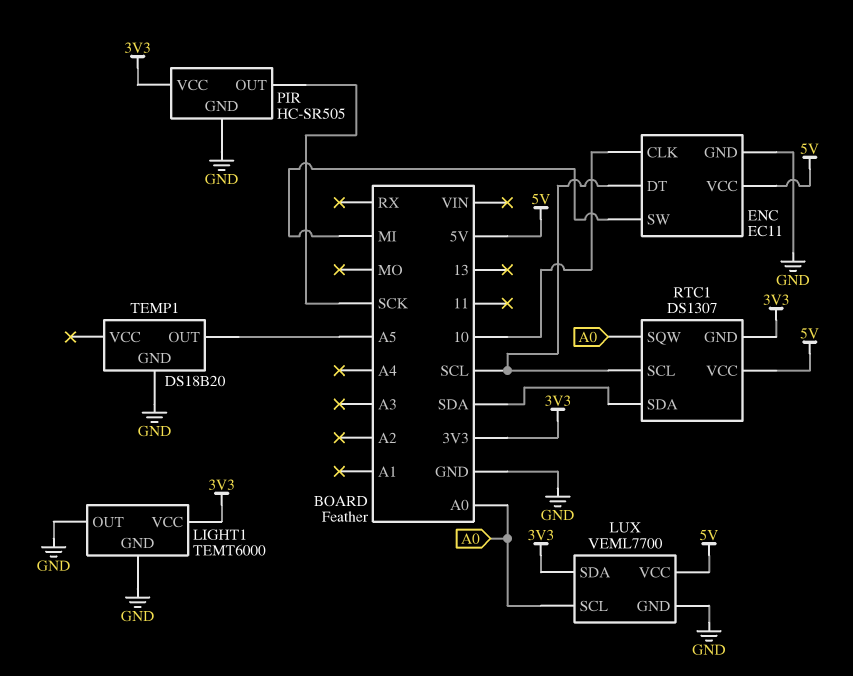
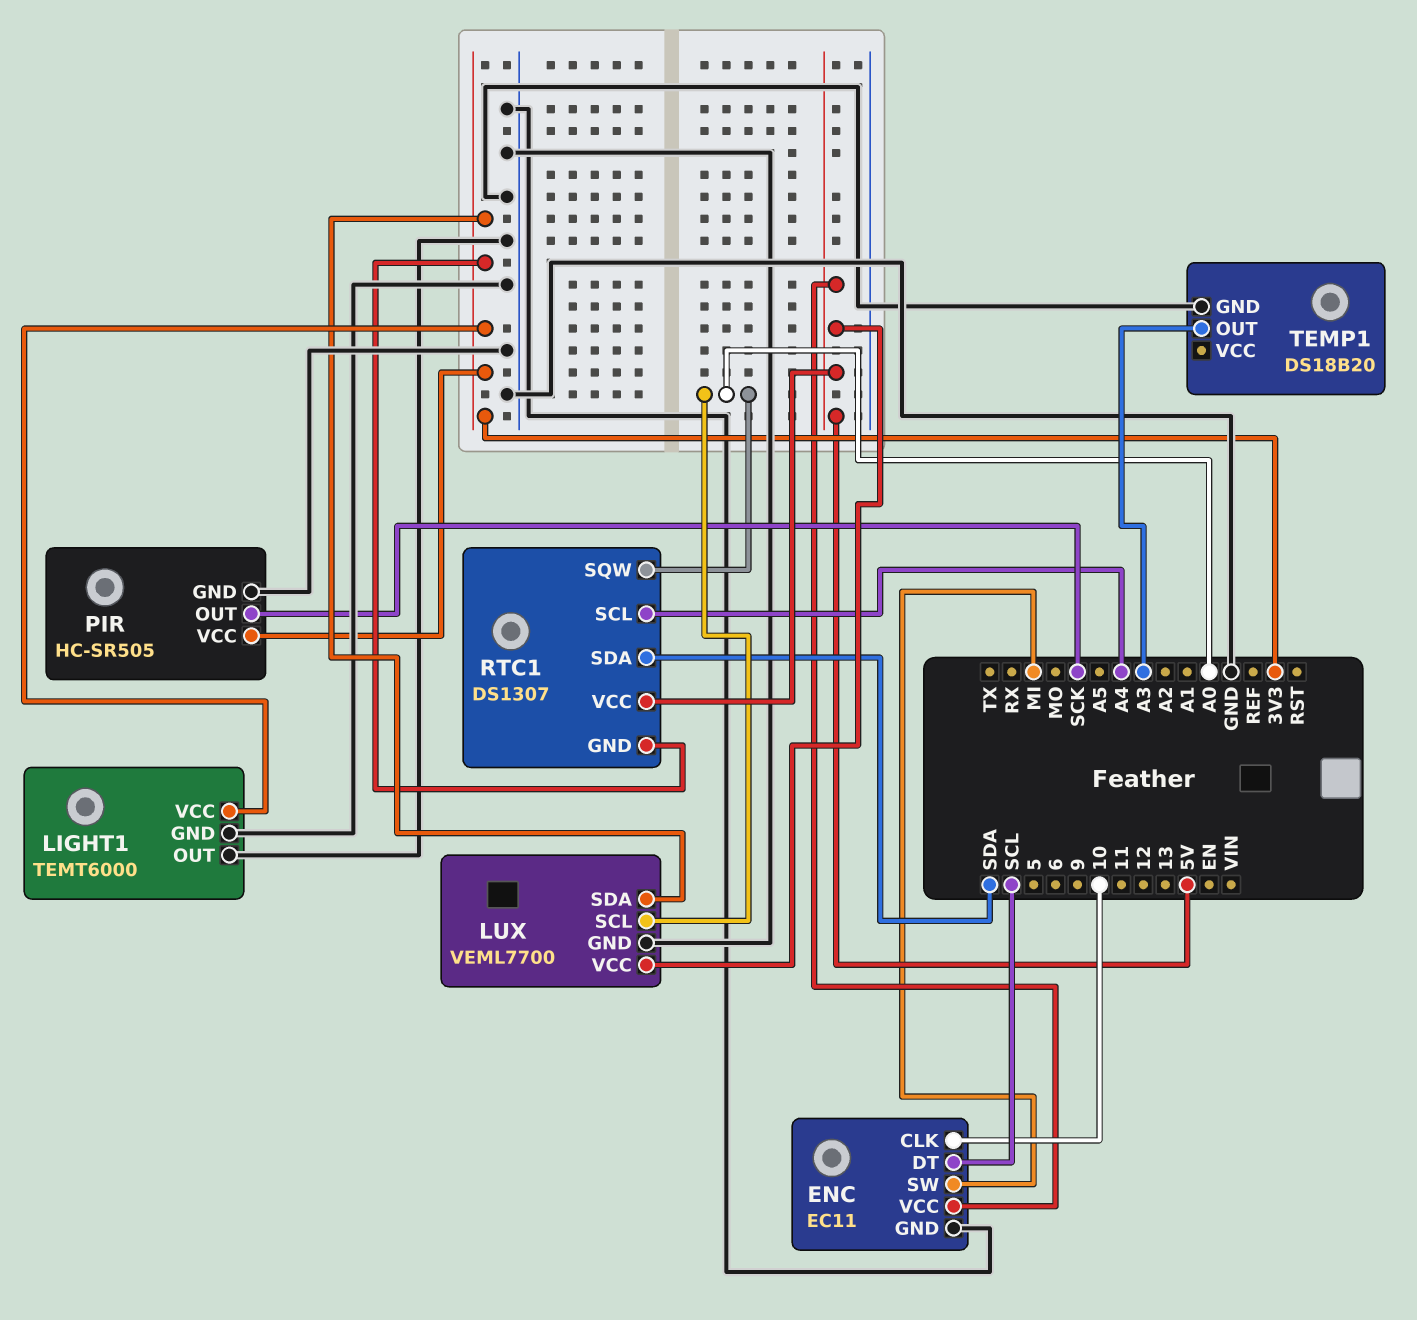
RTC1 pin SCL: SCL -> A4
TEMP1 pin OUT: A5 -> A3

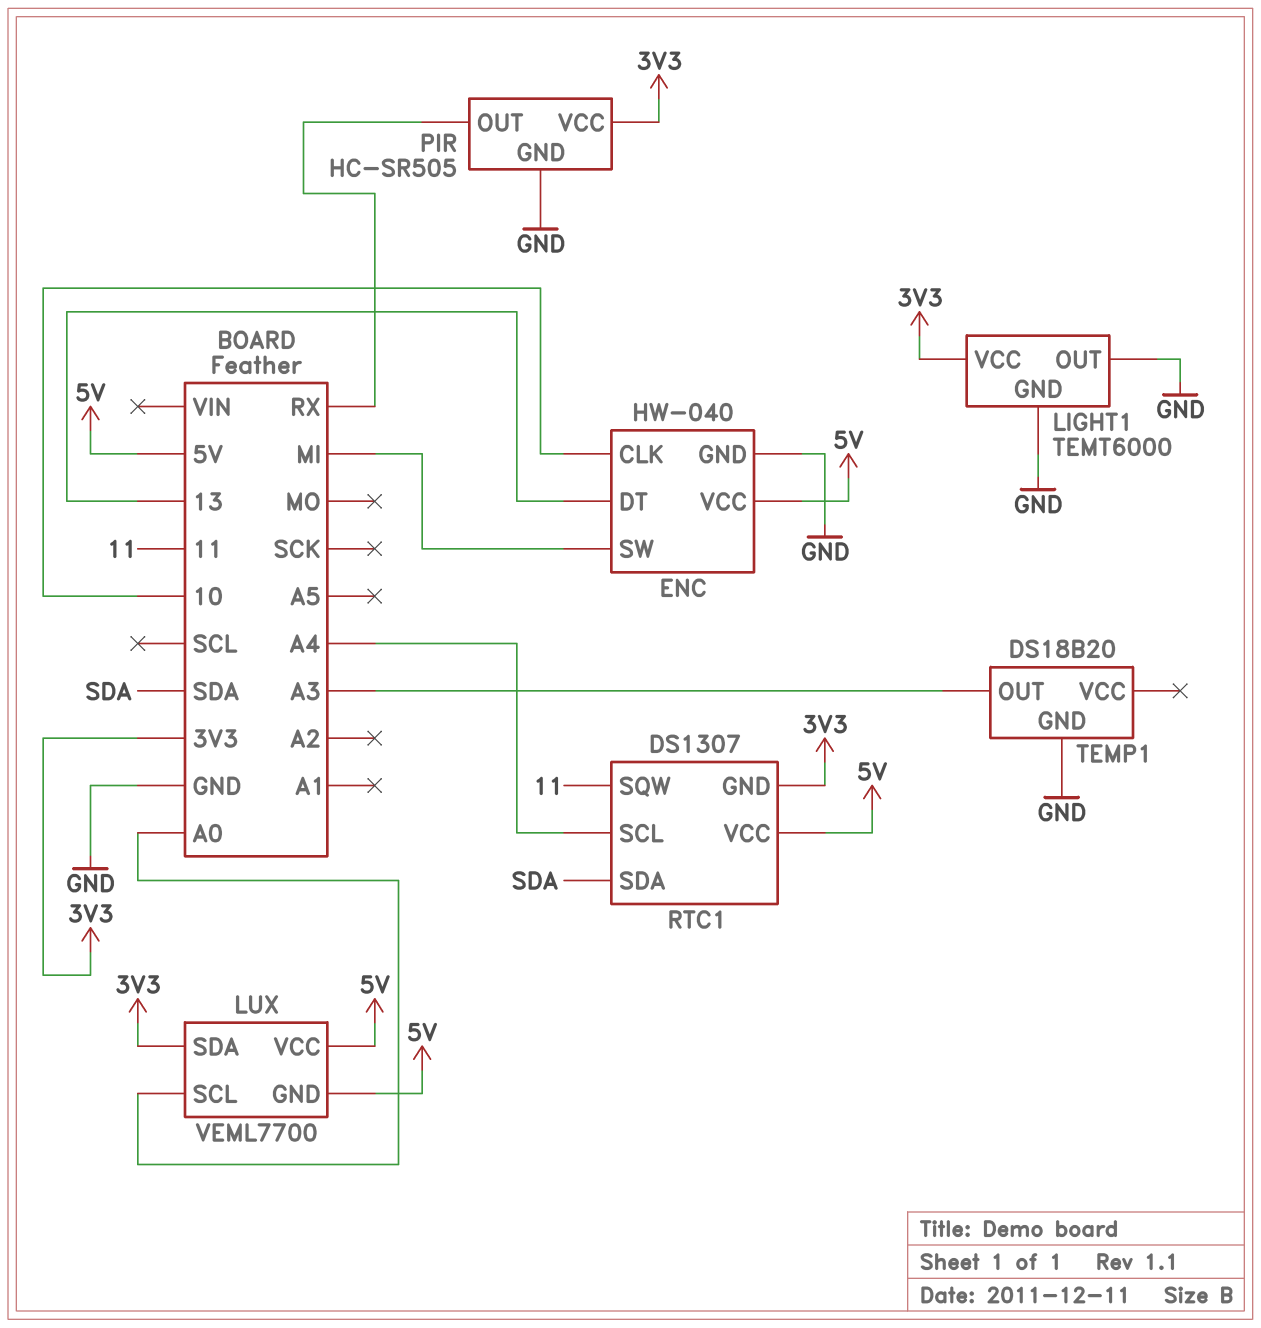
ENC: EC11 -> HW-040
ENC pin DT: SCL -> 13
LUX pin GND: GND -> 5V
PIR pin OUT: SCK -> RX
RTC1 pin SQW: A0 -> 11

